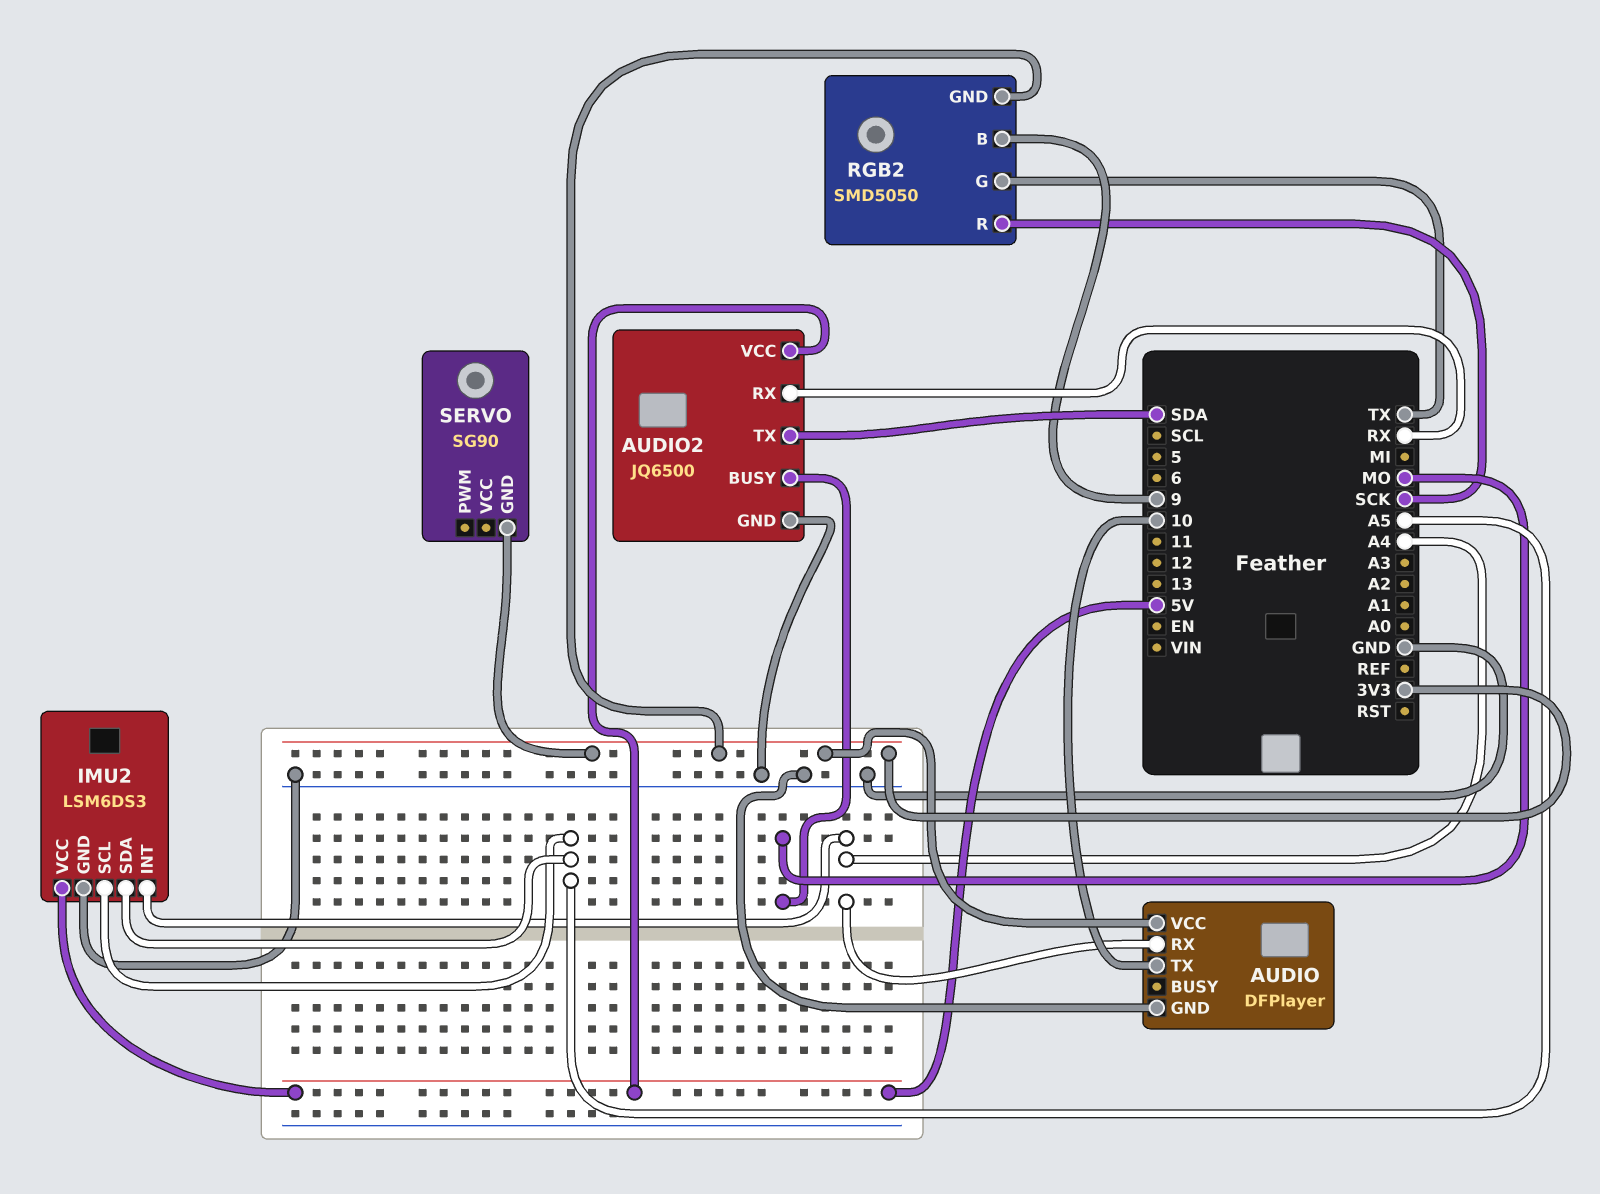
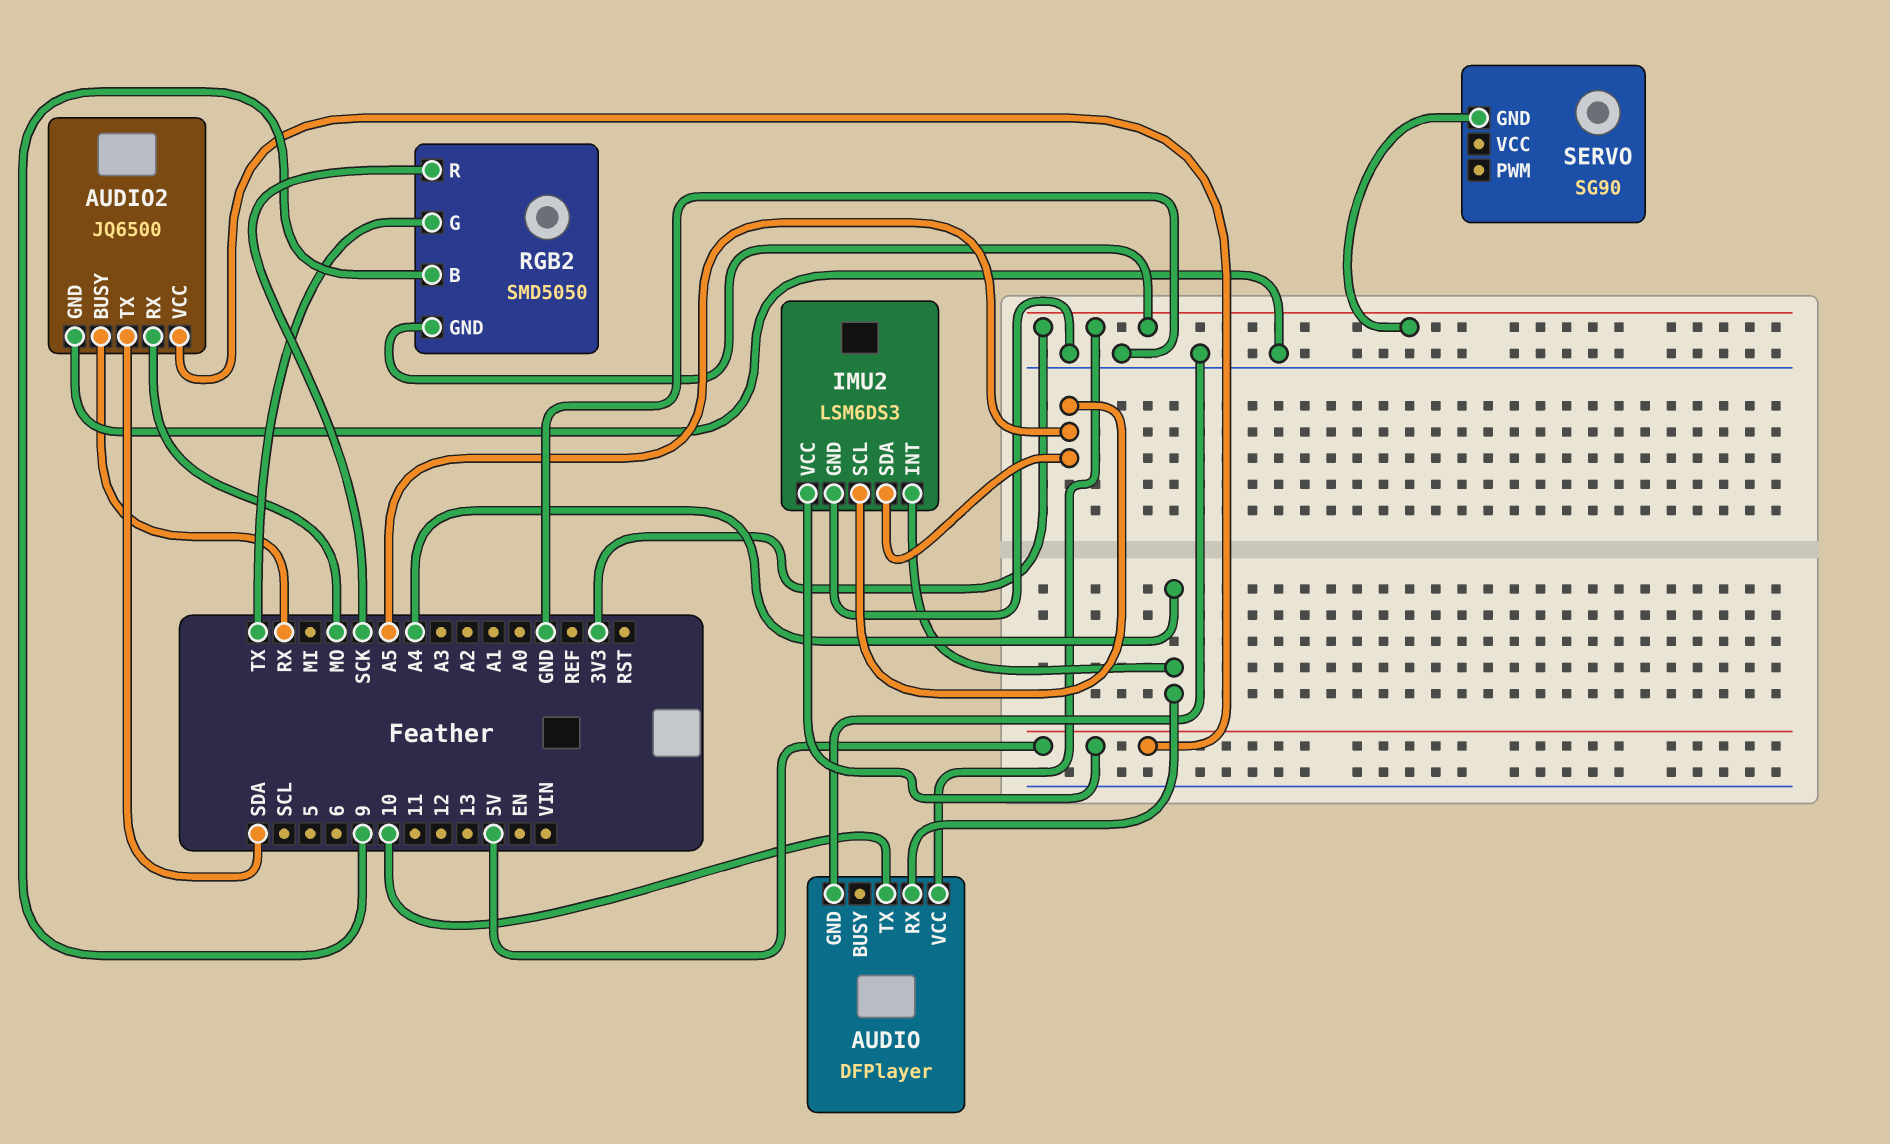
AUDIO2 pin BUSY: MO -> RX
AUDIO2 pin RX: RX -> MO

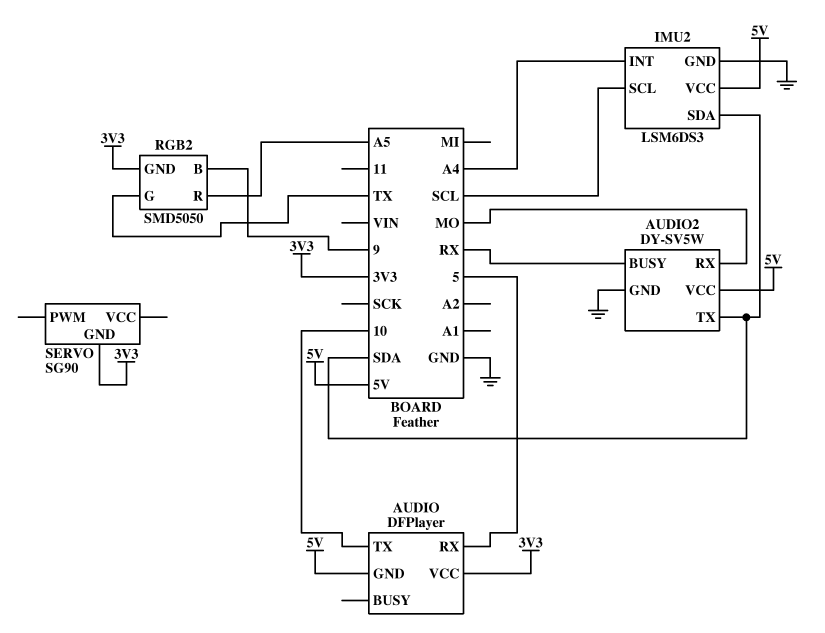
AUDIO pin GND: GND -> 5V
AUDIO pin RX: A4 -> 5
AUDIO2: JQ6500 -> DY-SV5W
IMU2 pin SCL: A5 -> SCL
IMU2 pin SDA: A5 -> SDA
RGB2 pin R: SCK -> A5

